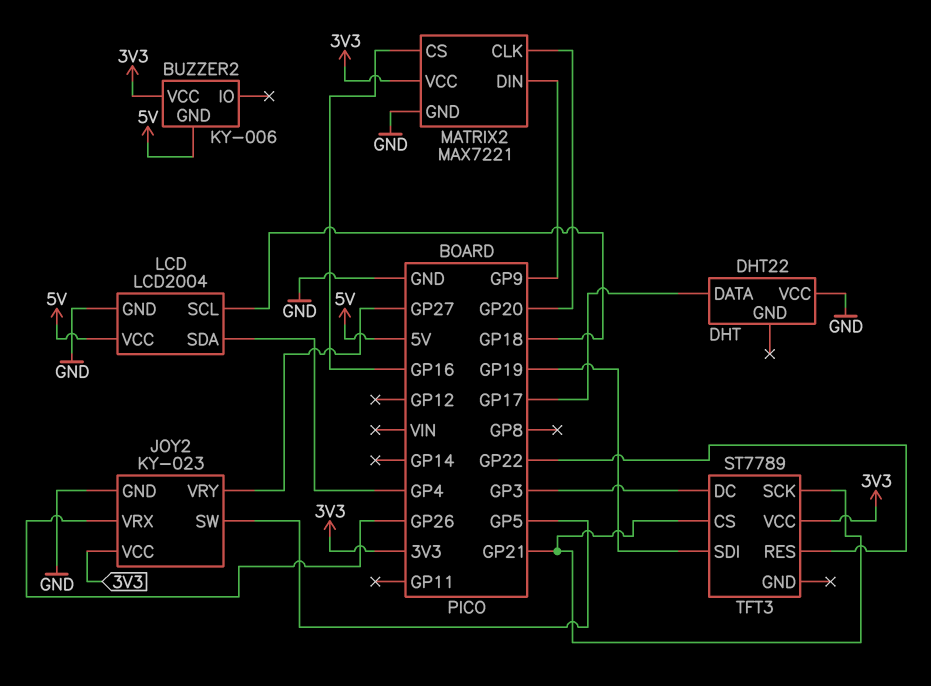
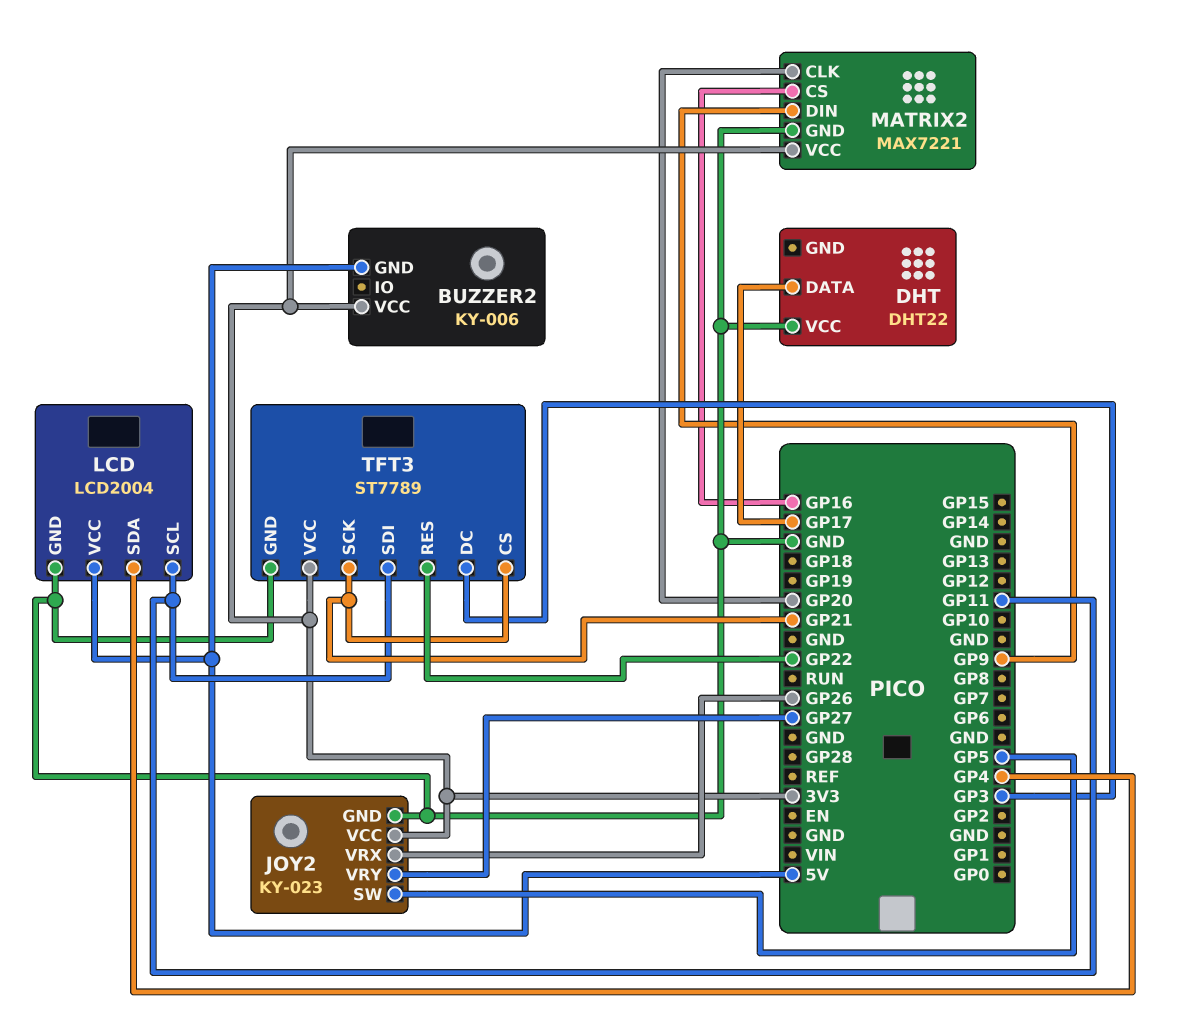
LCD pin SCL: GP18 -> GP11
TFT3 pin GND: none -> GND
TFT3 pin SDI: GP19 -> GP11

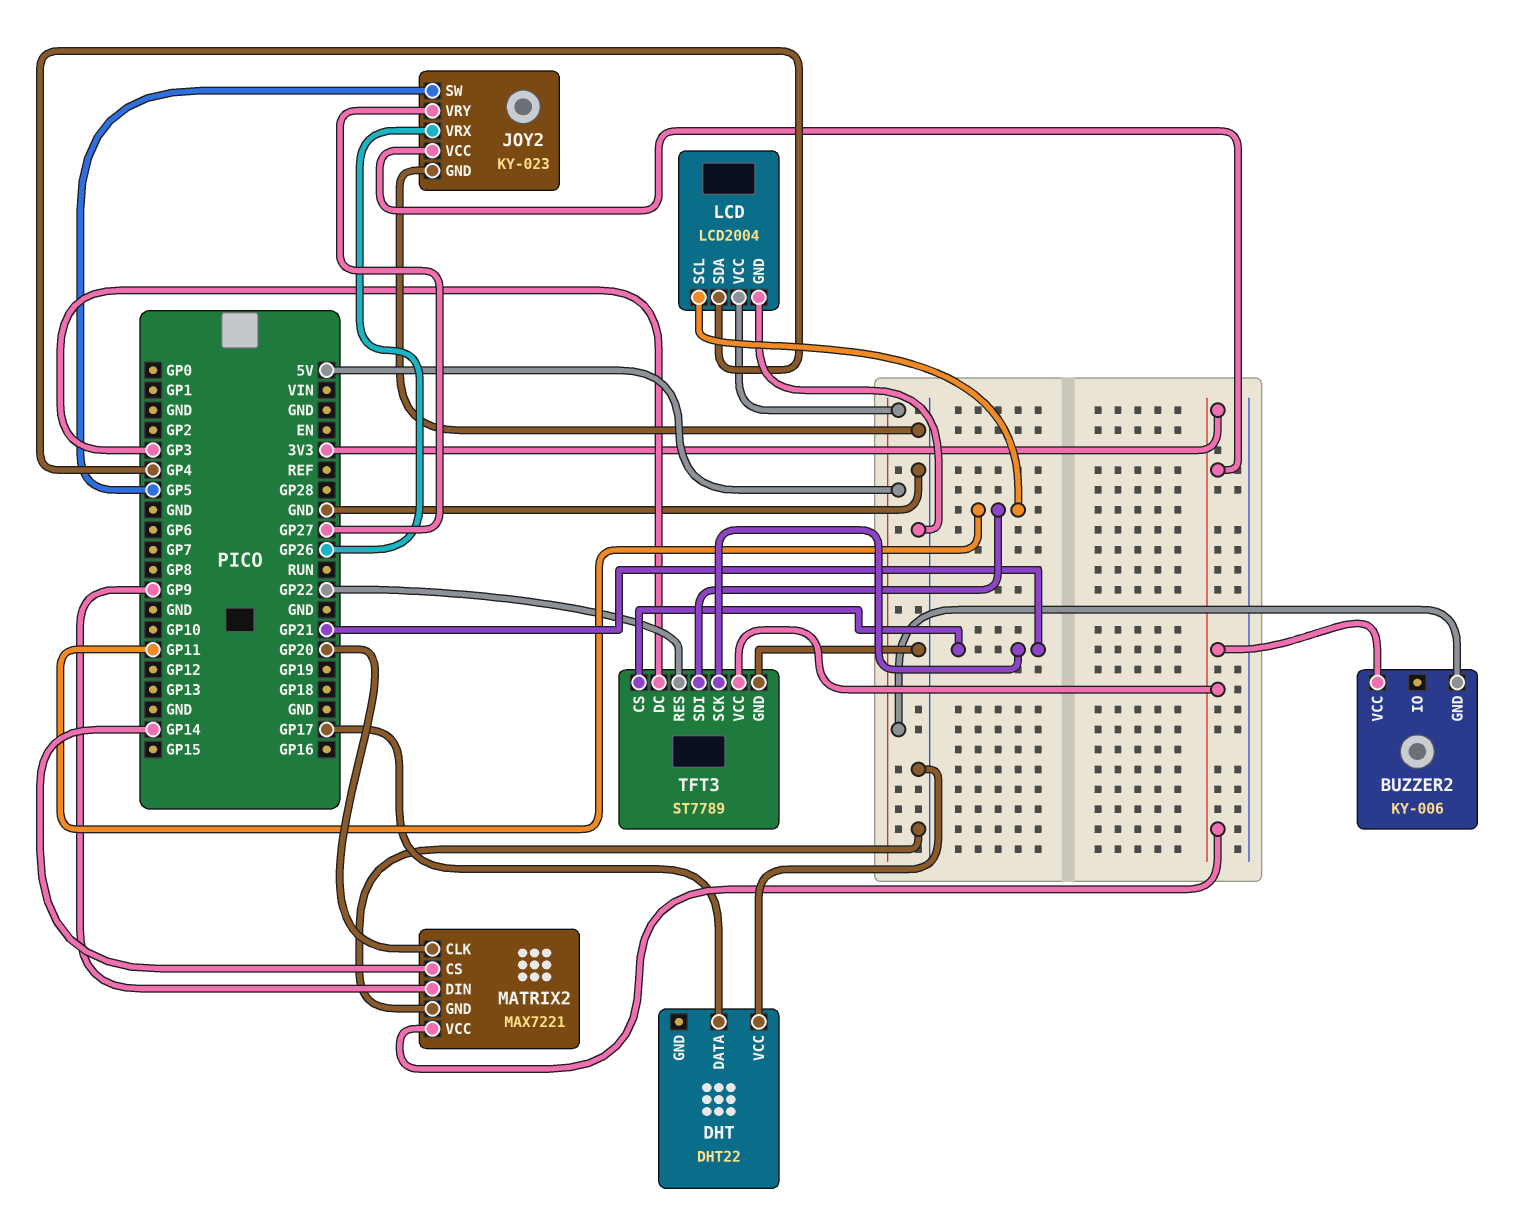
MATRIX2 pin CS: GP16 -> GP14

